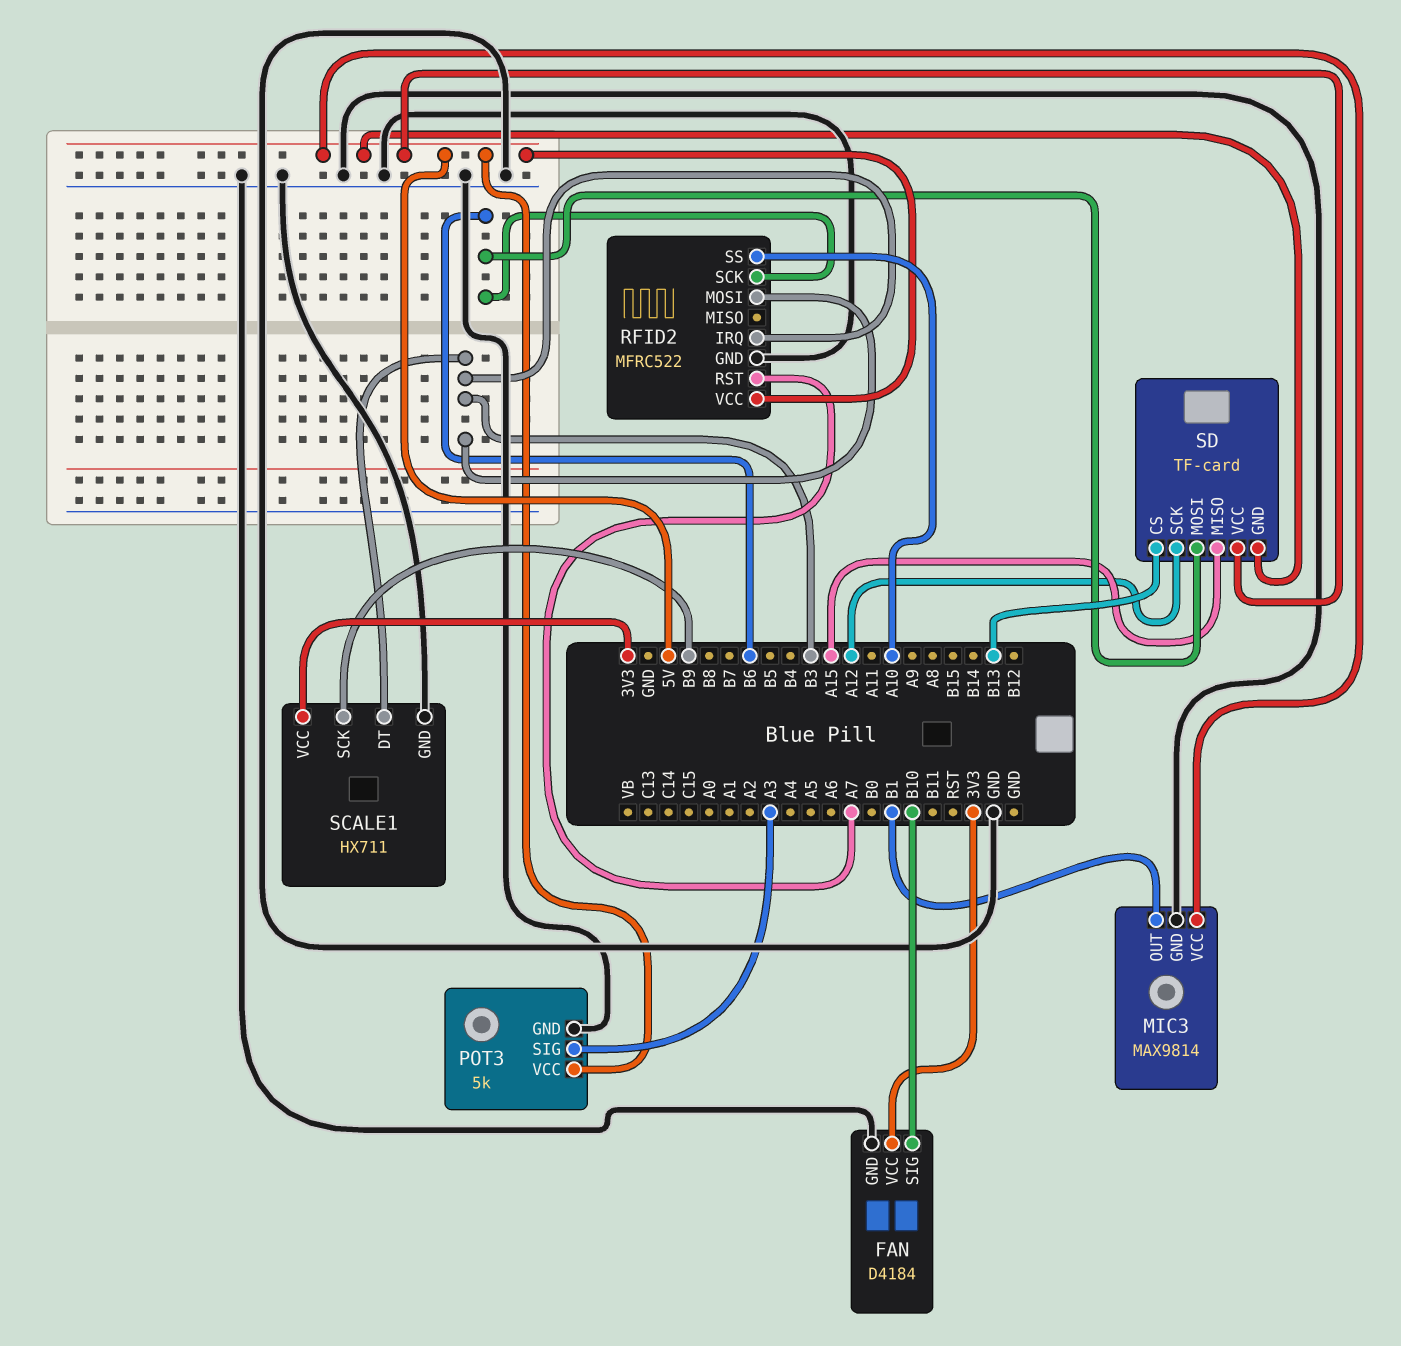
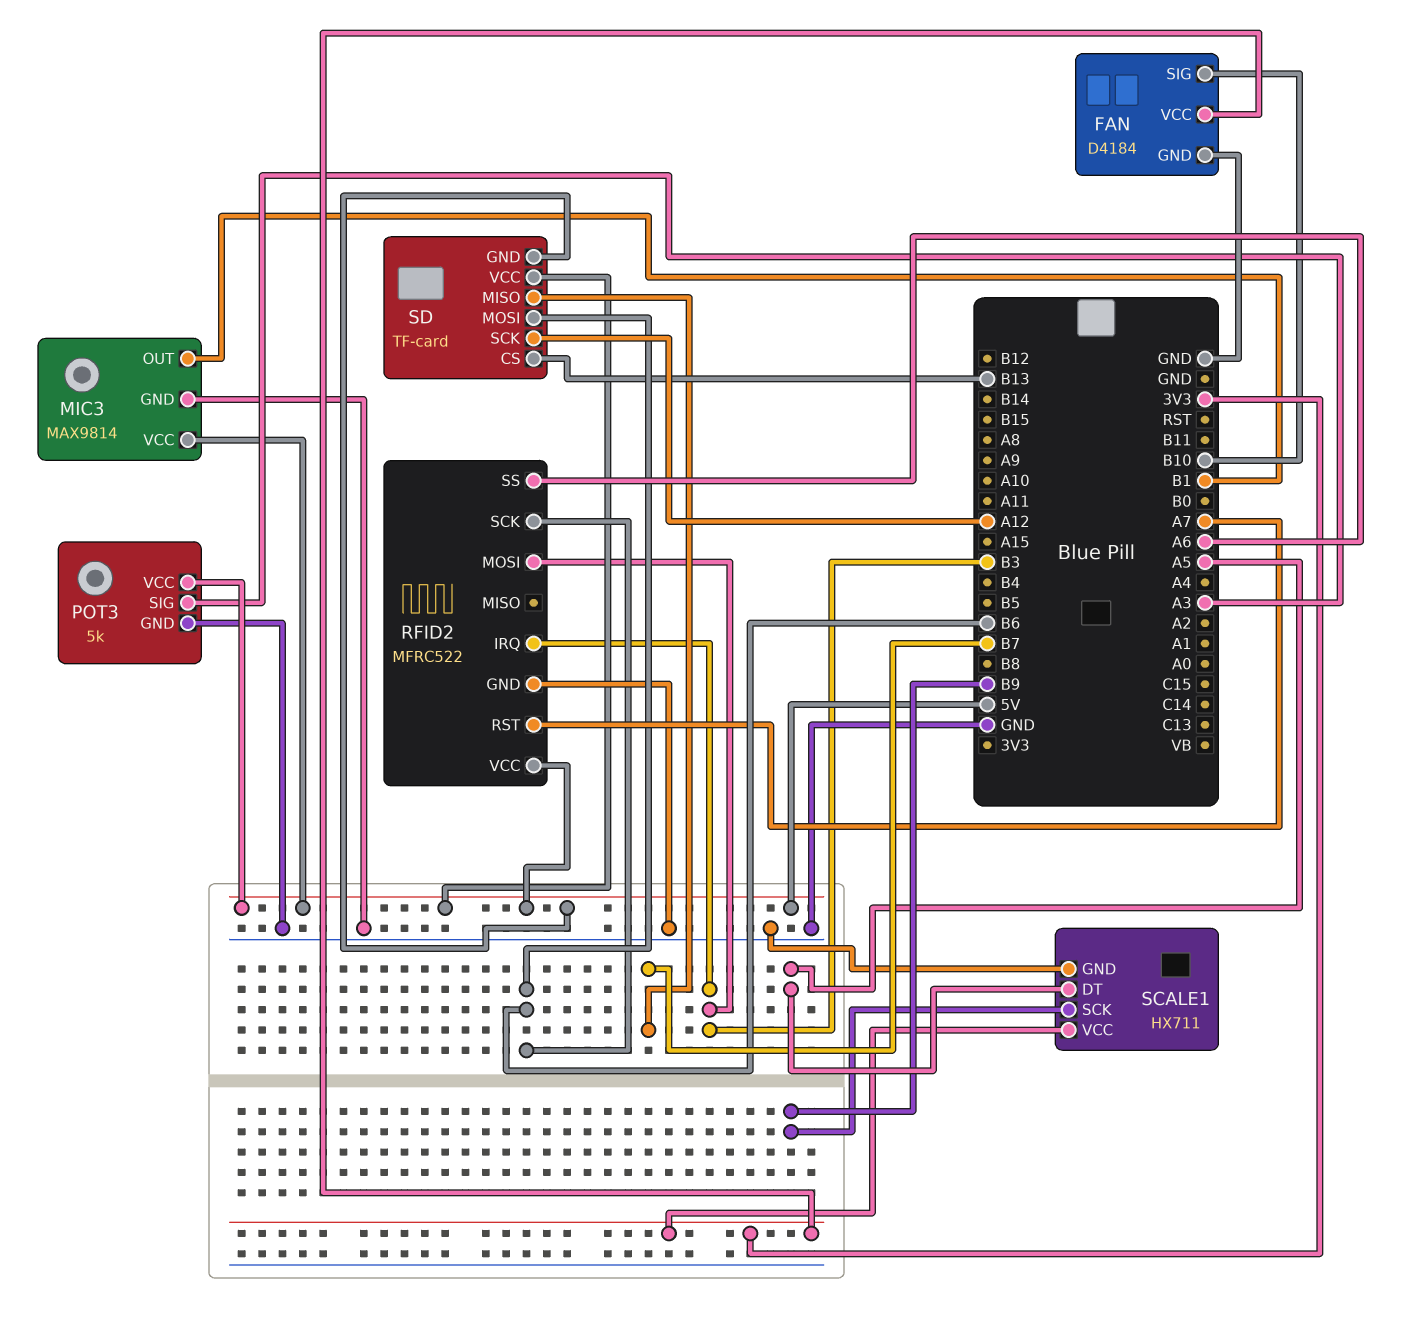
RFID2 pin SS: A10 -> A6
SCALE1 pin DT: B3 -> A5
SD pin MISO: A15 -> B7

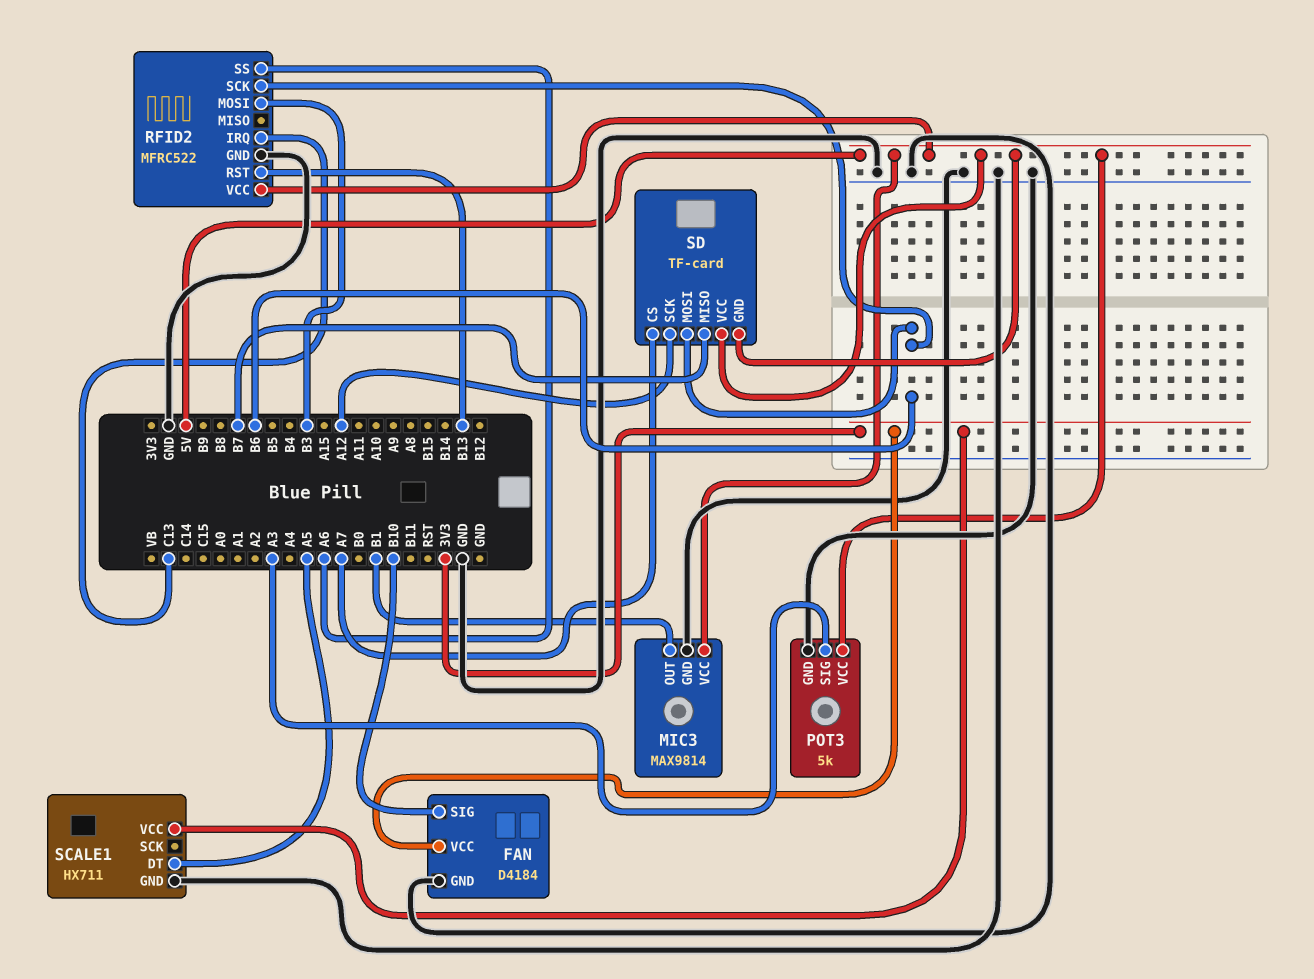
RFID2 pin IRQ: B3 -> C13
RFID2 pin RST: A7 -> B13
SCALE1 pin SCK: B9 -> none
SD pin CS: B13 -> A7

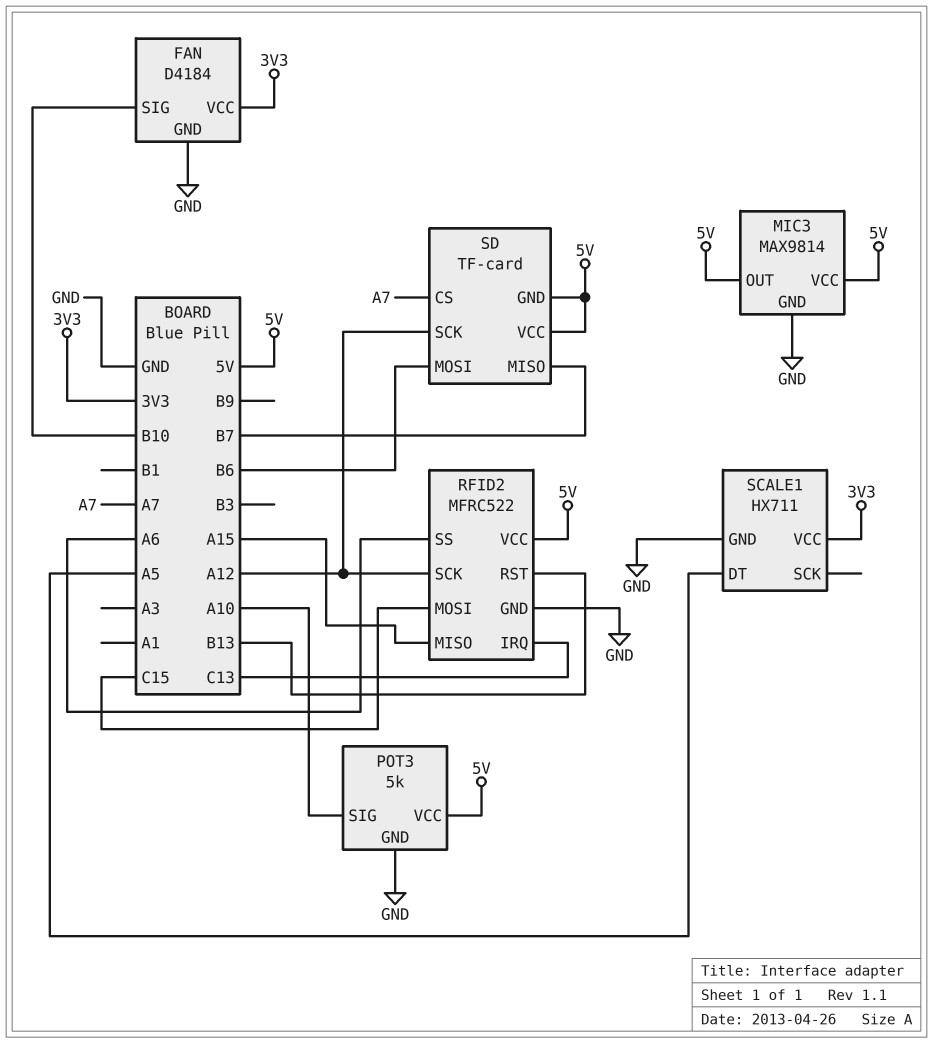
MIC3 pin OUT: B1 -> 5V
POT3 pin SIG: A3 -> A10
RFID2 pin MISO: none -> A15
RFID2 pin MOSI: B3 -> C15
RFID2 pin SCK: B6 -> A12

